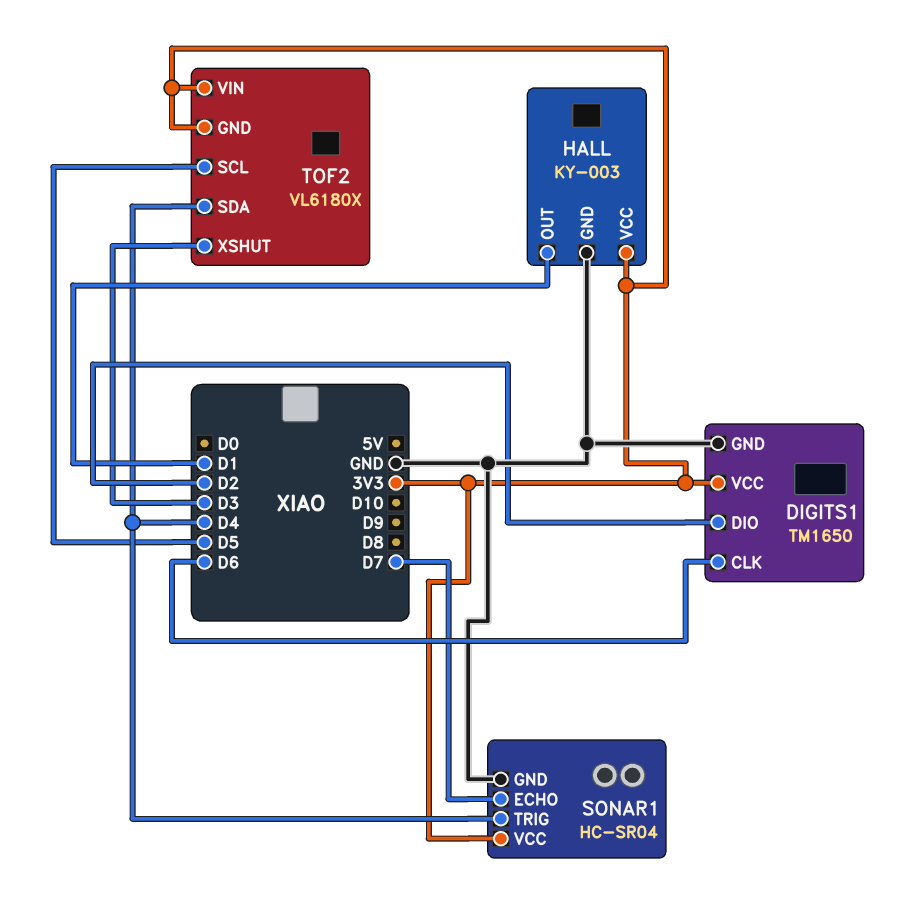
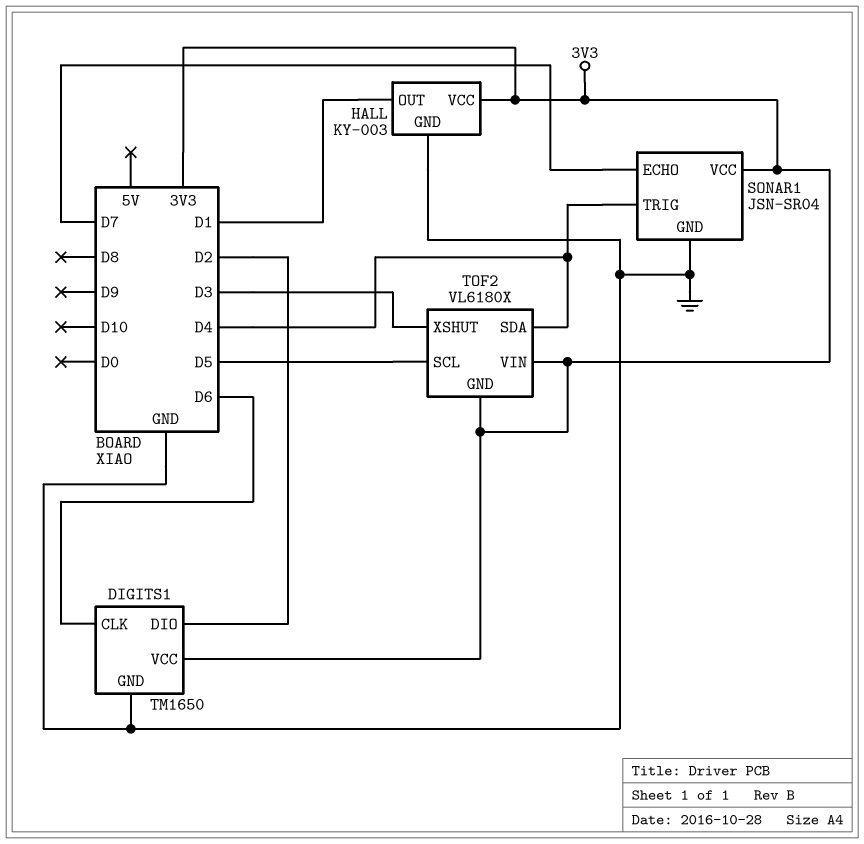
SONAR1: HC-SR04 -> JSN-SR04

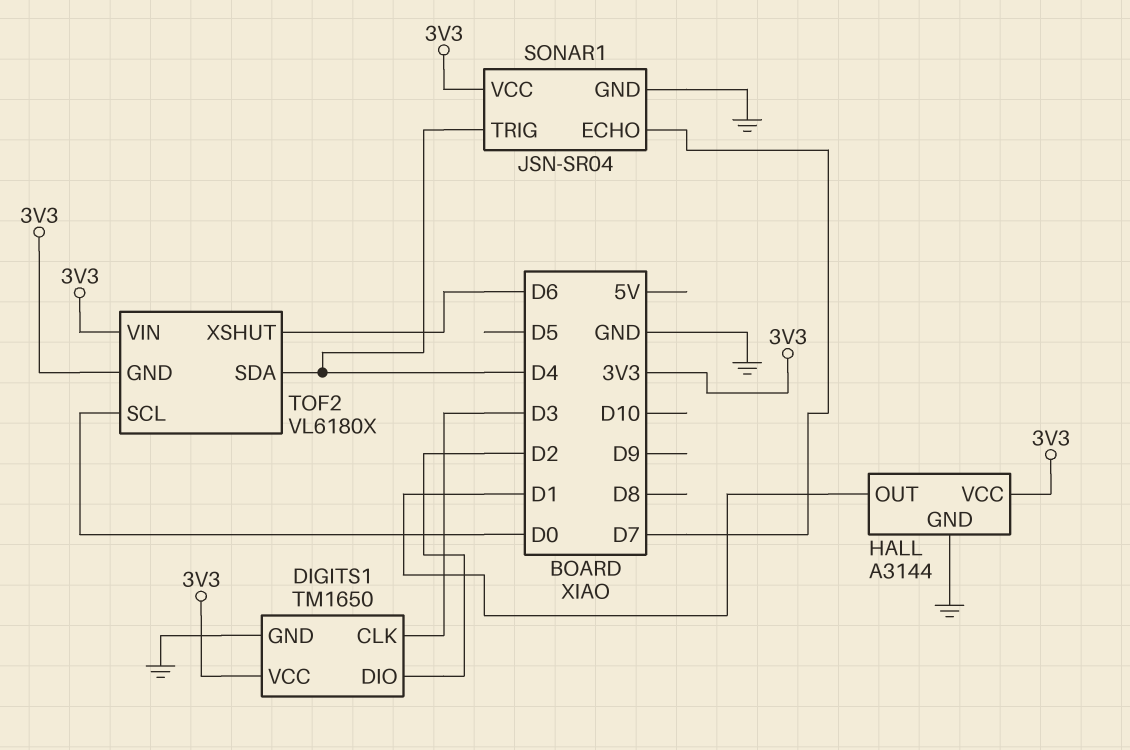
DIGITS1 pin CLK: D6 -> D3
HALL: KY-003 -> A3144
TOF2 pin SCL: D5 -> D0
TOF2 pin XSHUT: D3 -> D6

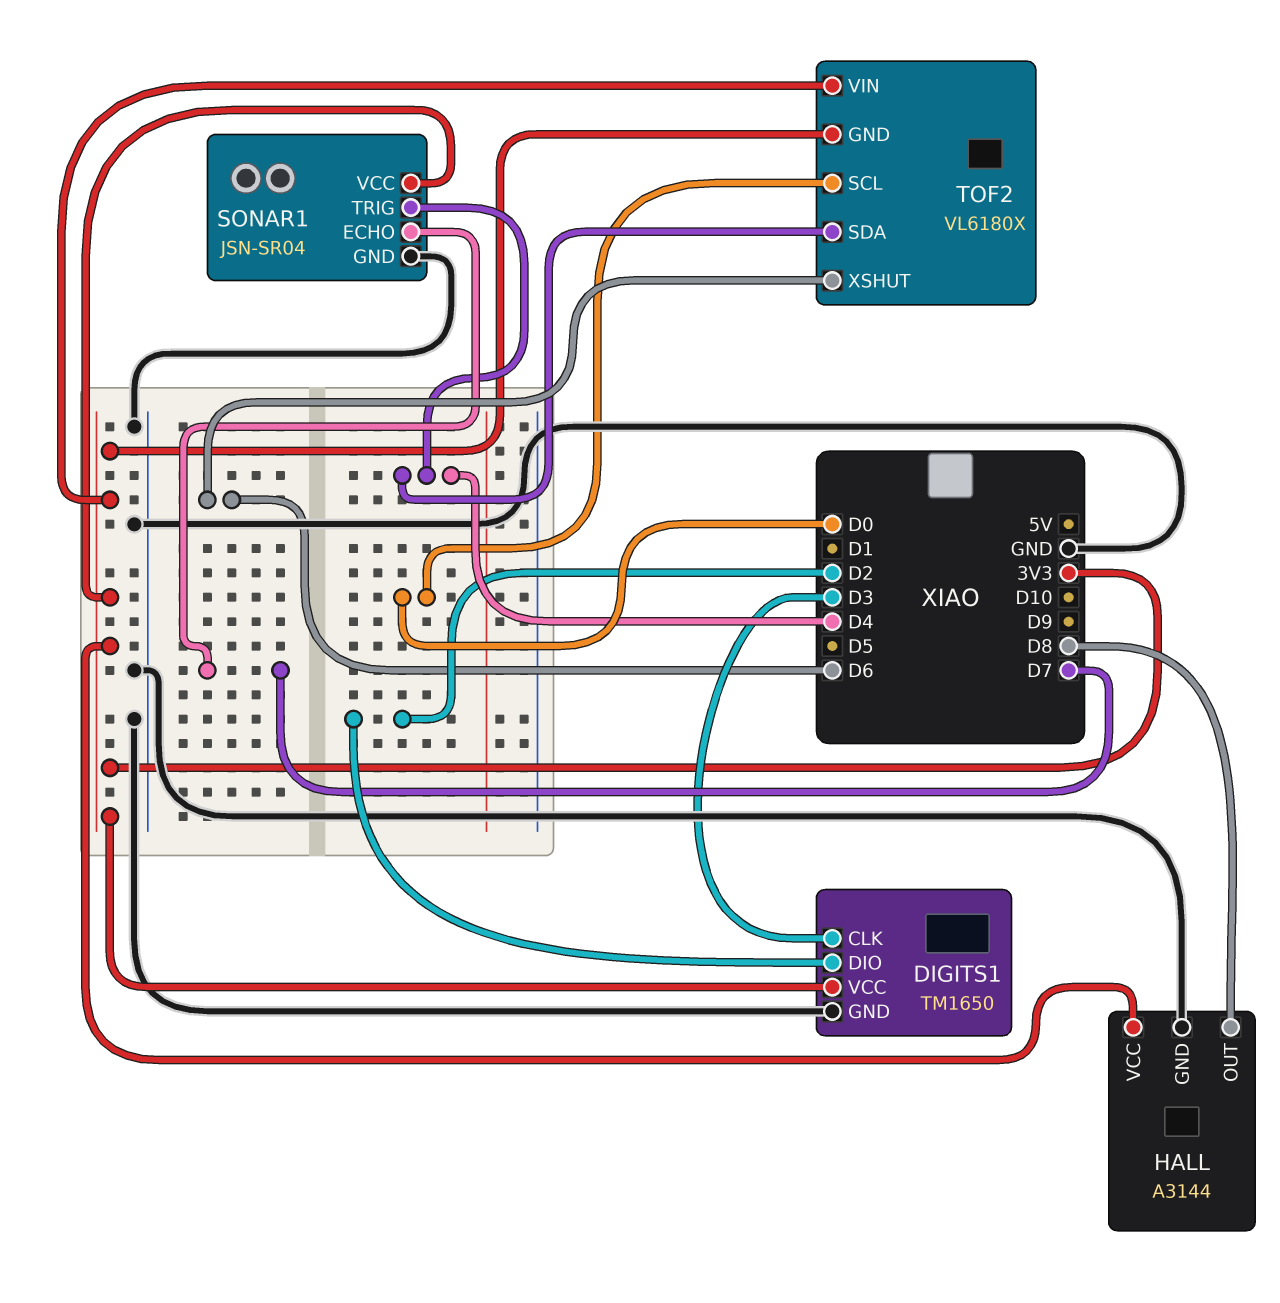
HALL pin OUT: D1 -> D8

